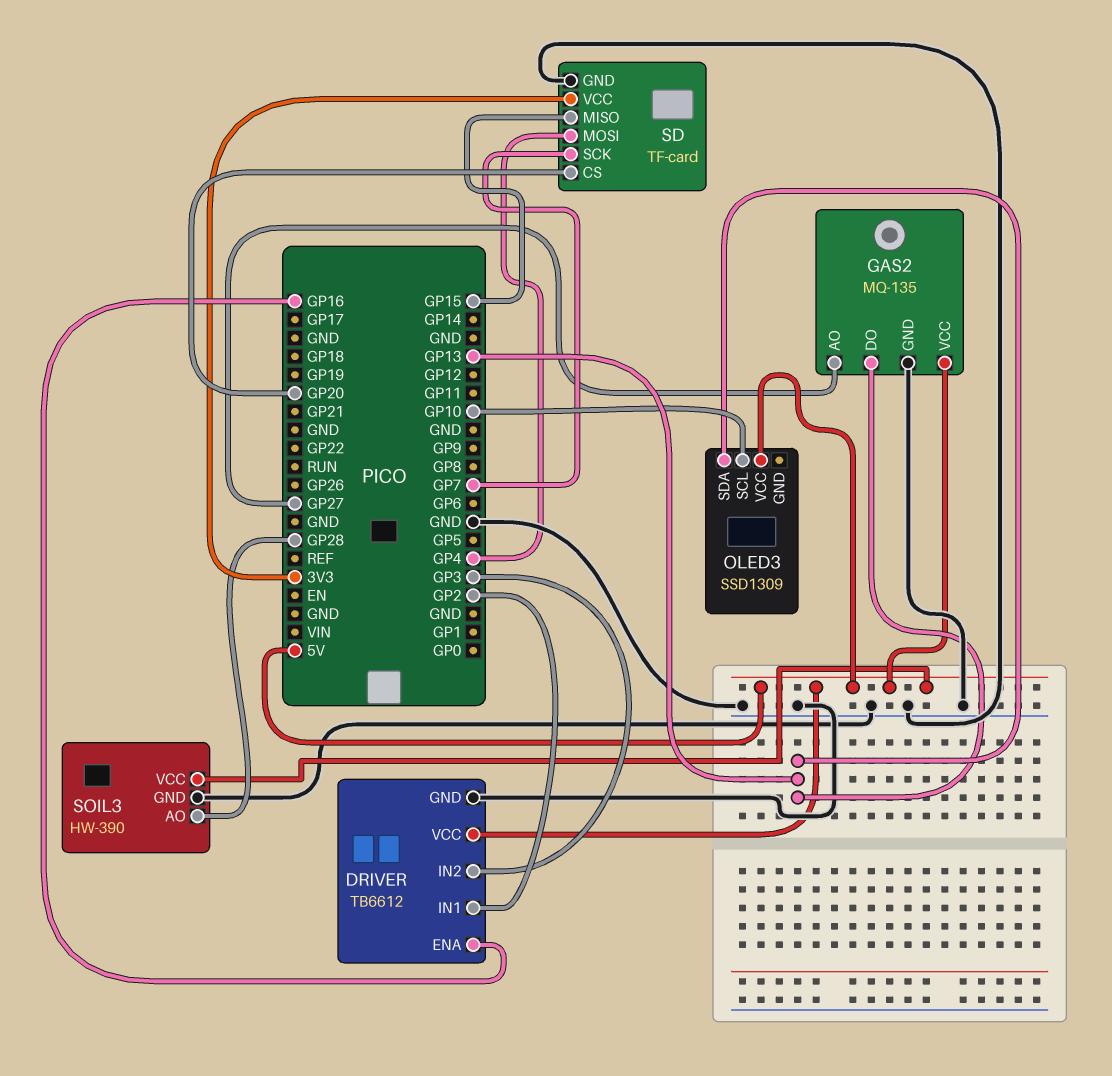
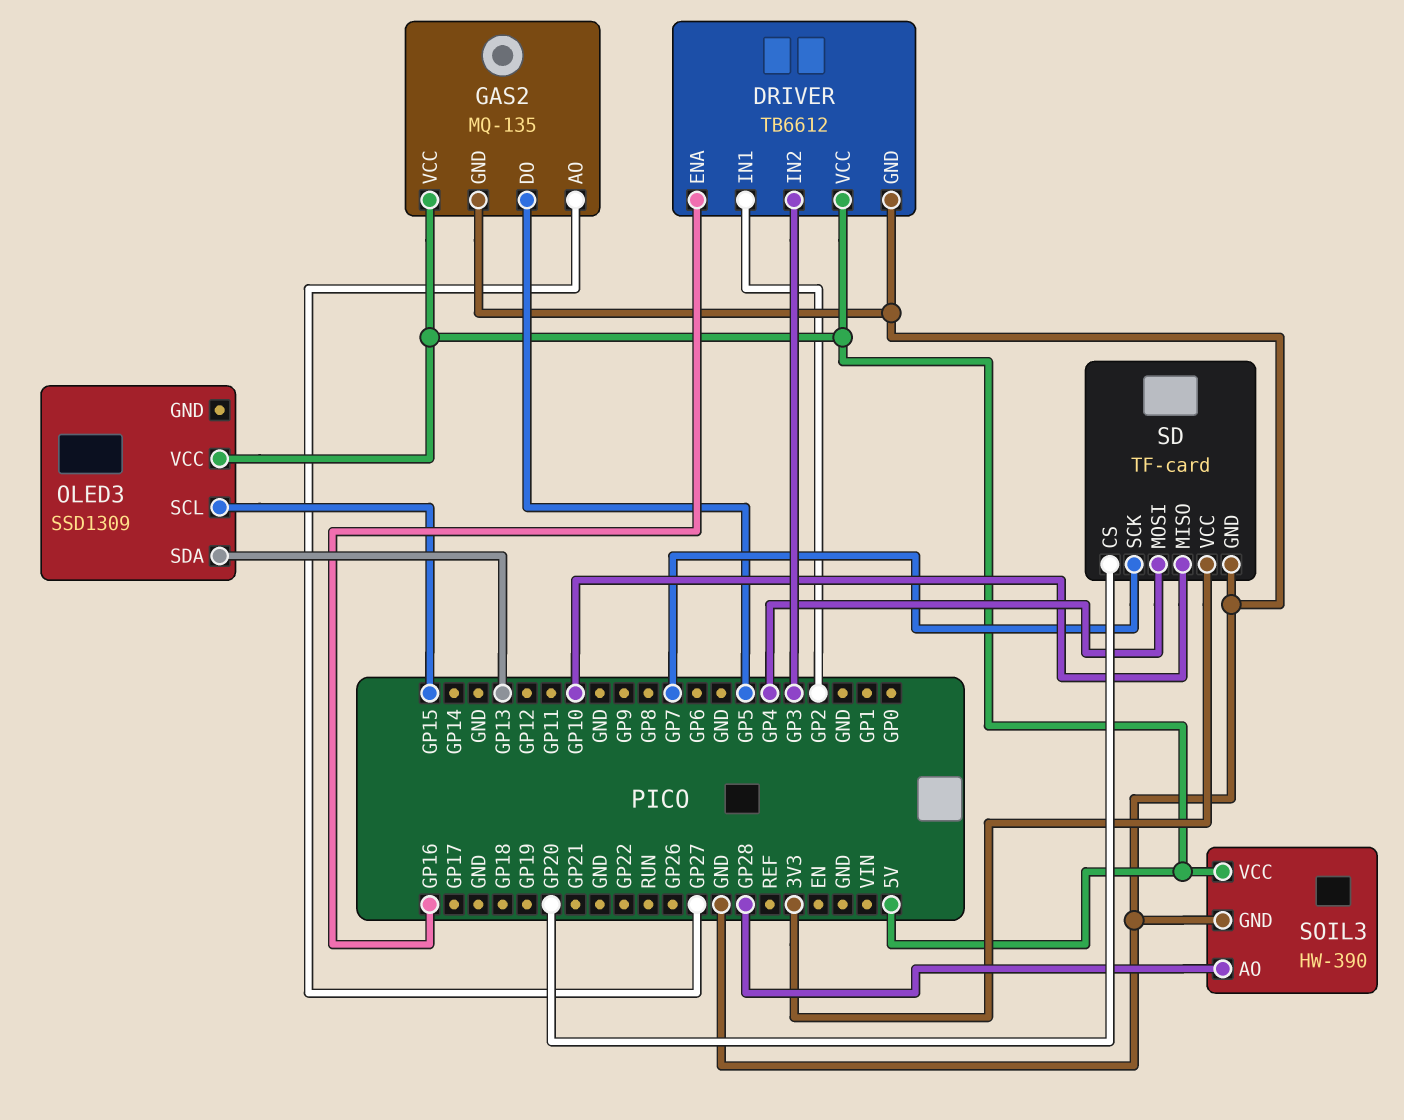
GAS2 pin DO: GP13 -> GP5
OLED3 pin SCL: GP10 -> GP15
SD pin MISO: GP15 -> GP10

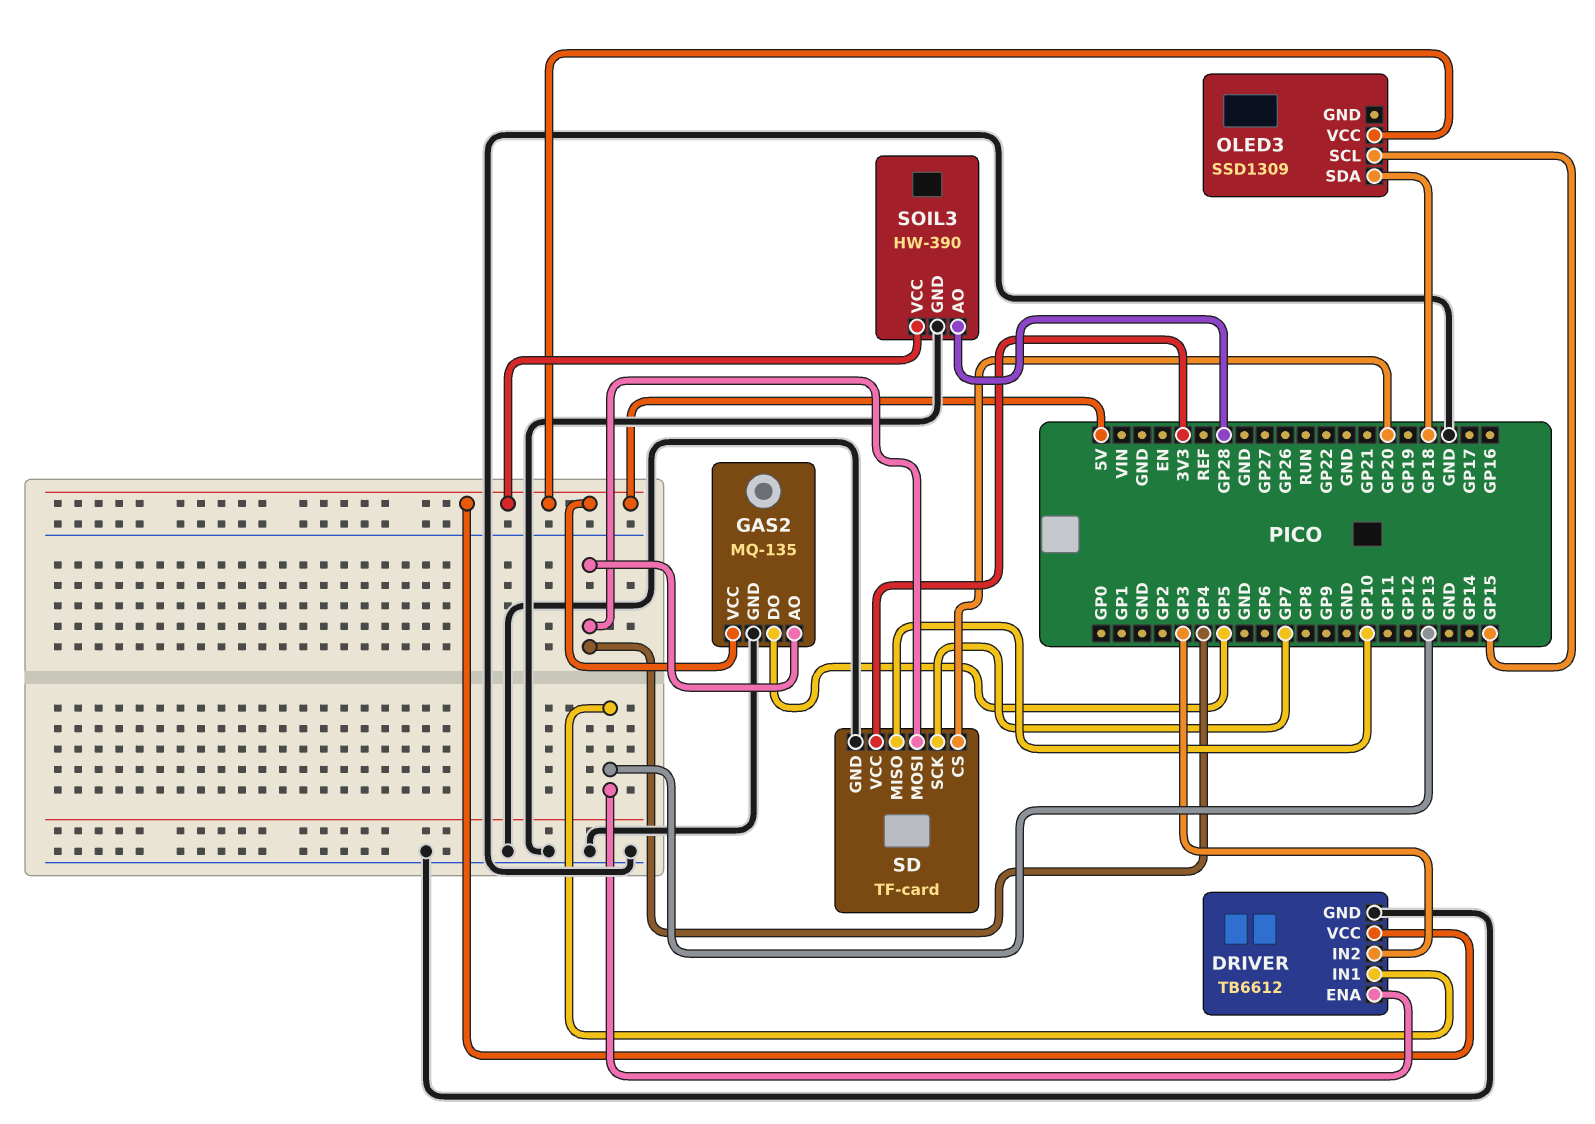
DRIVER pin ENA: GP16 -> GP13
DRIVER pin IN1: GP2 -> GP13
GAS2 pin AO: GP27 -> GP4
OLED3 pin SDA: GP13 -> GP18

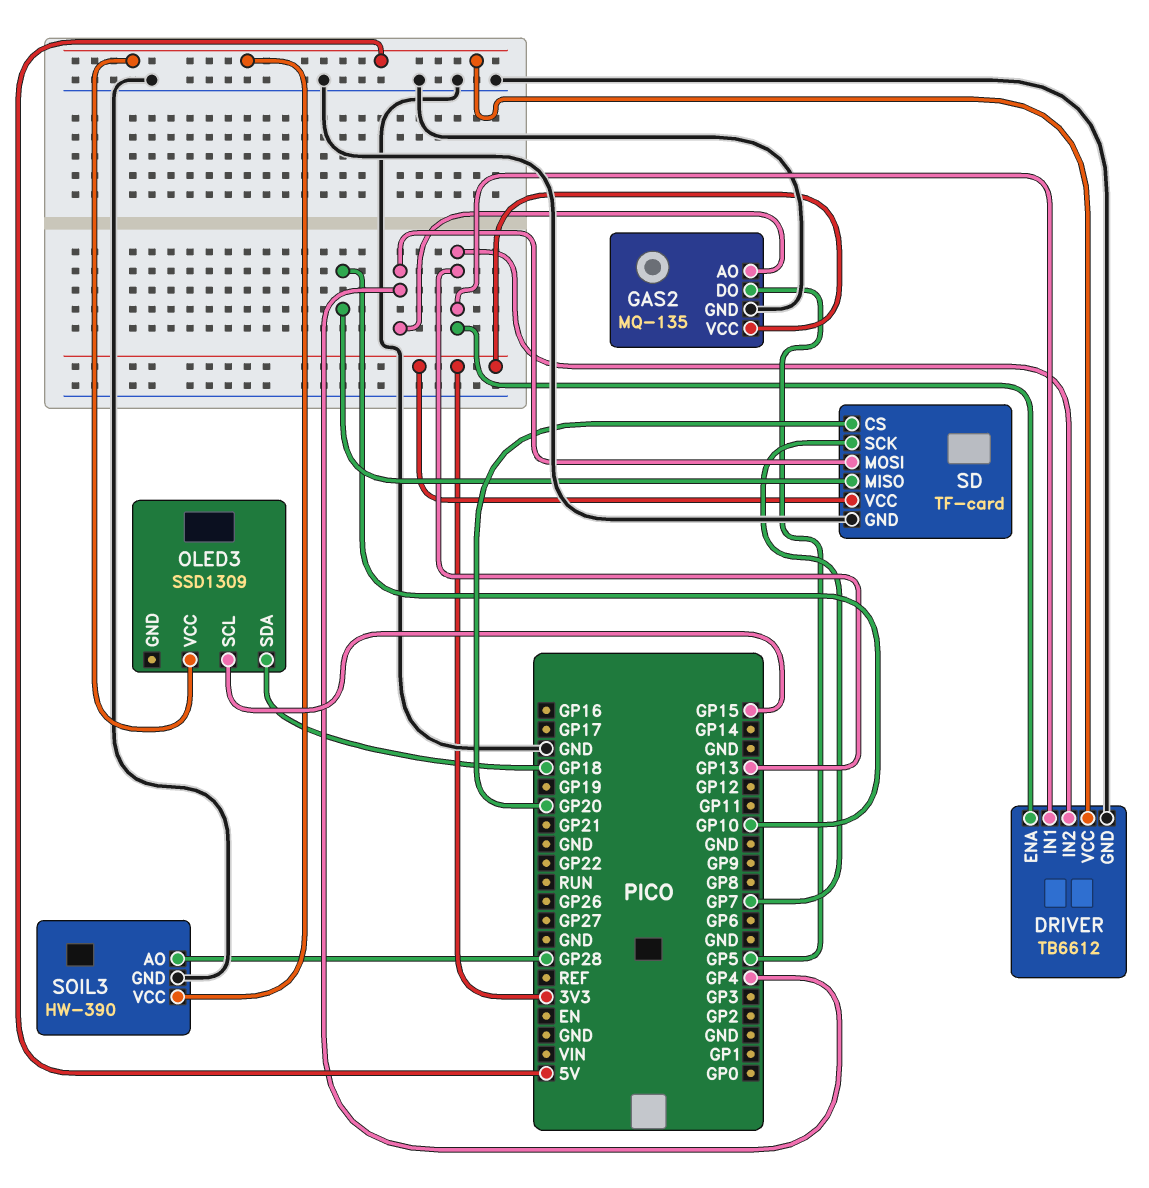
DRIVER pin IN2: GP3 -> GP13
GAS2 pin VCC: 5V -> 3V3

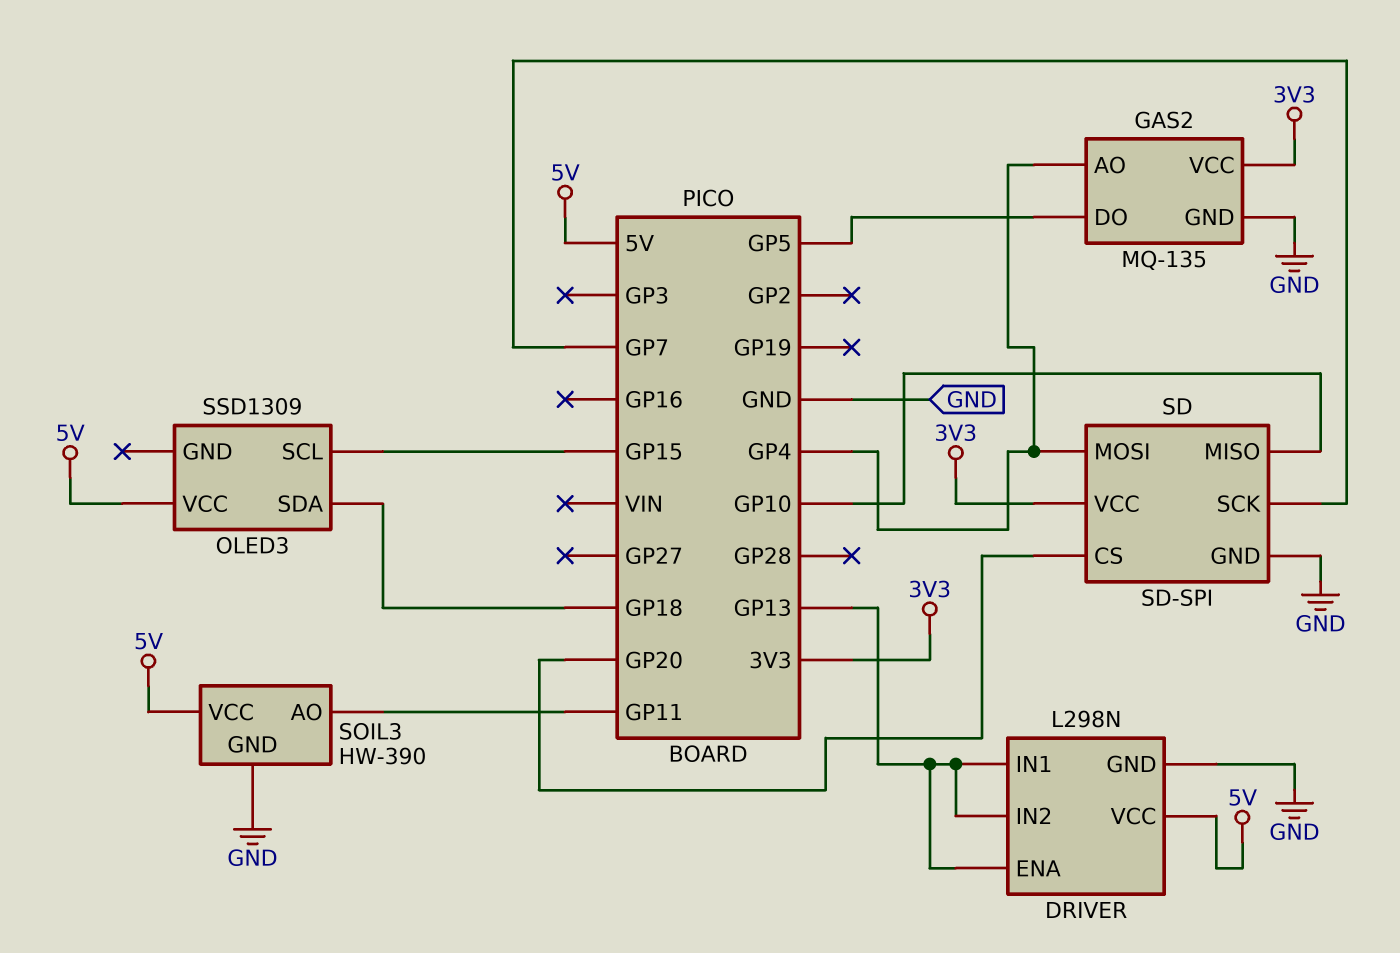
DRIVER: TB6612 -> L298N
SD: TF-card -> SD-SPI
SOIL3 pin AO: GP28 -> GP11

